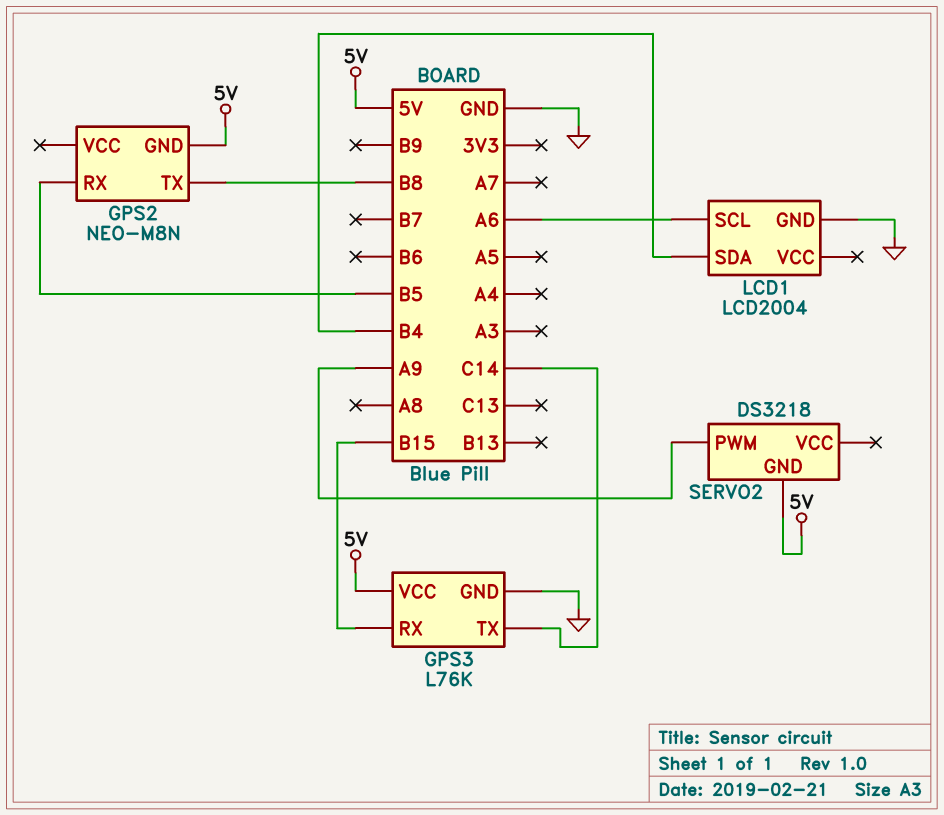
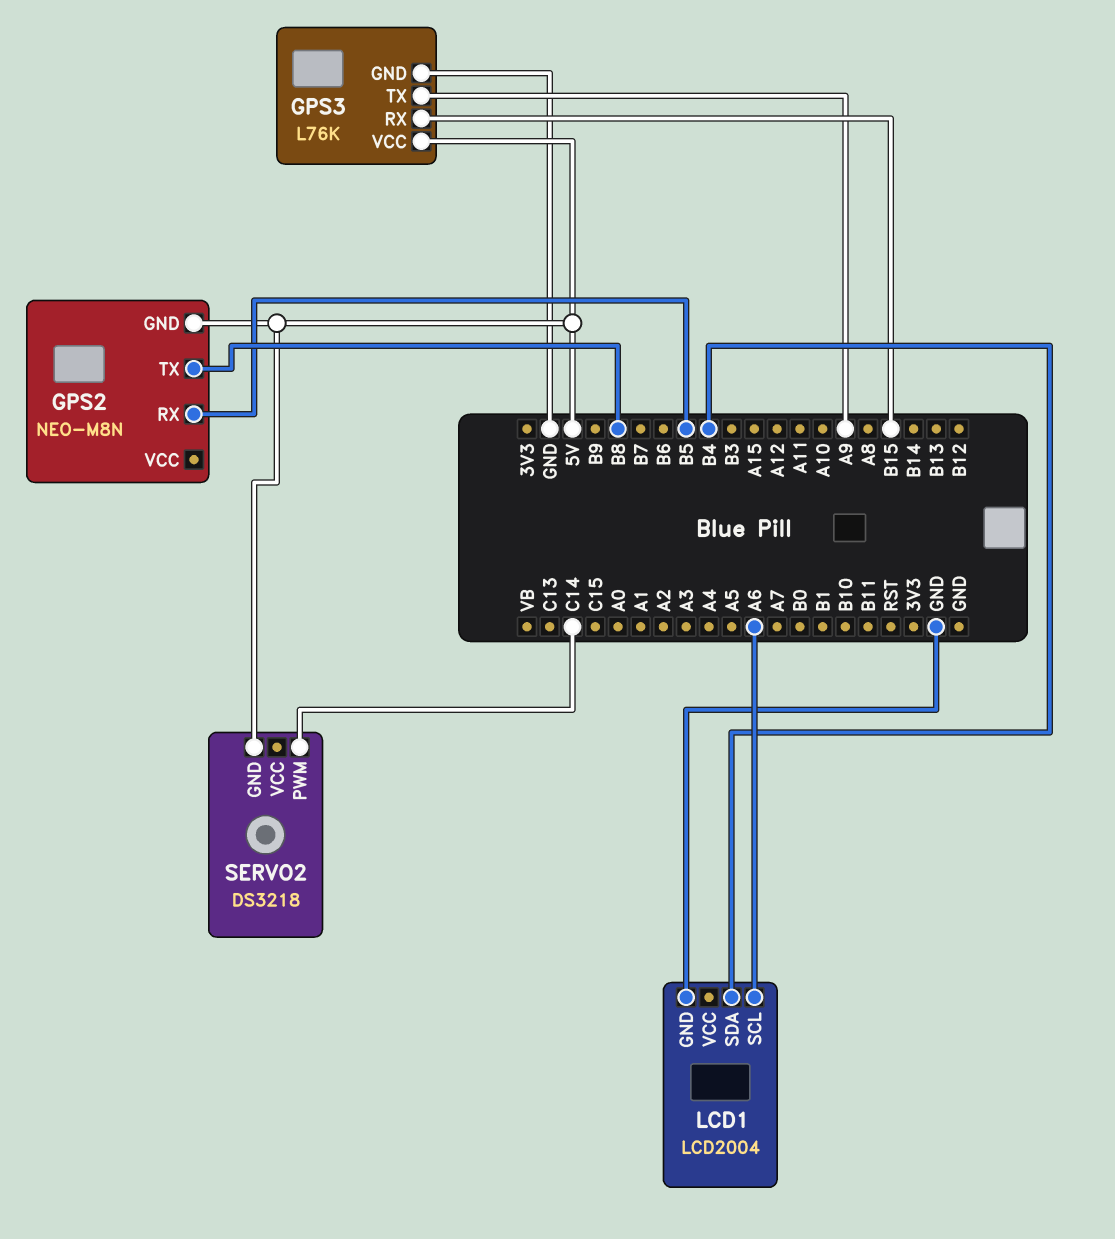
GPS3 pin TX: C14 -> A9
SERVO2 pin PWM: A9 -> C14

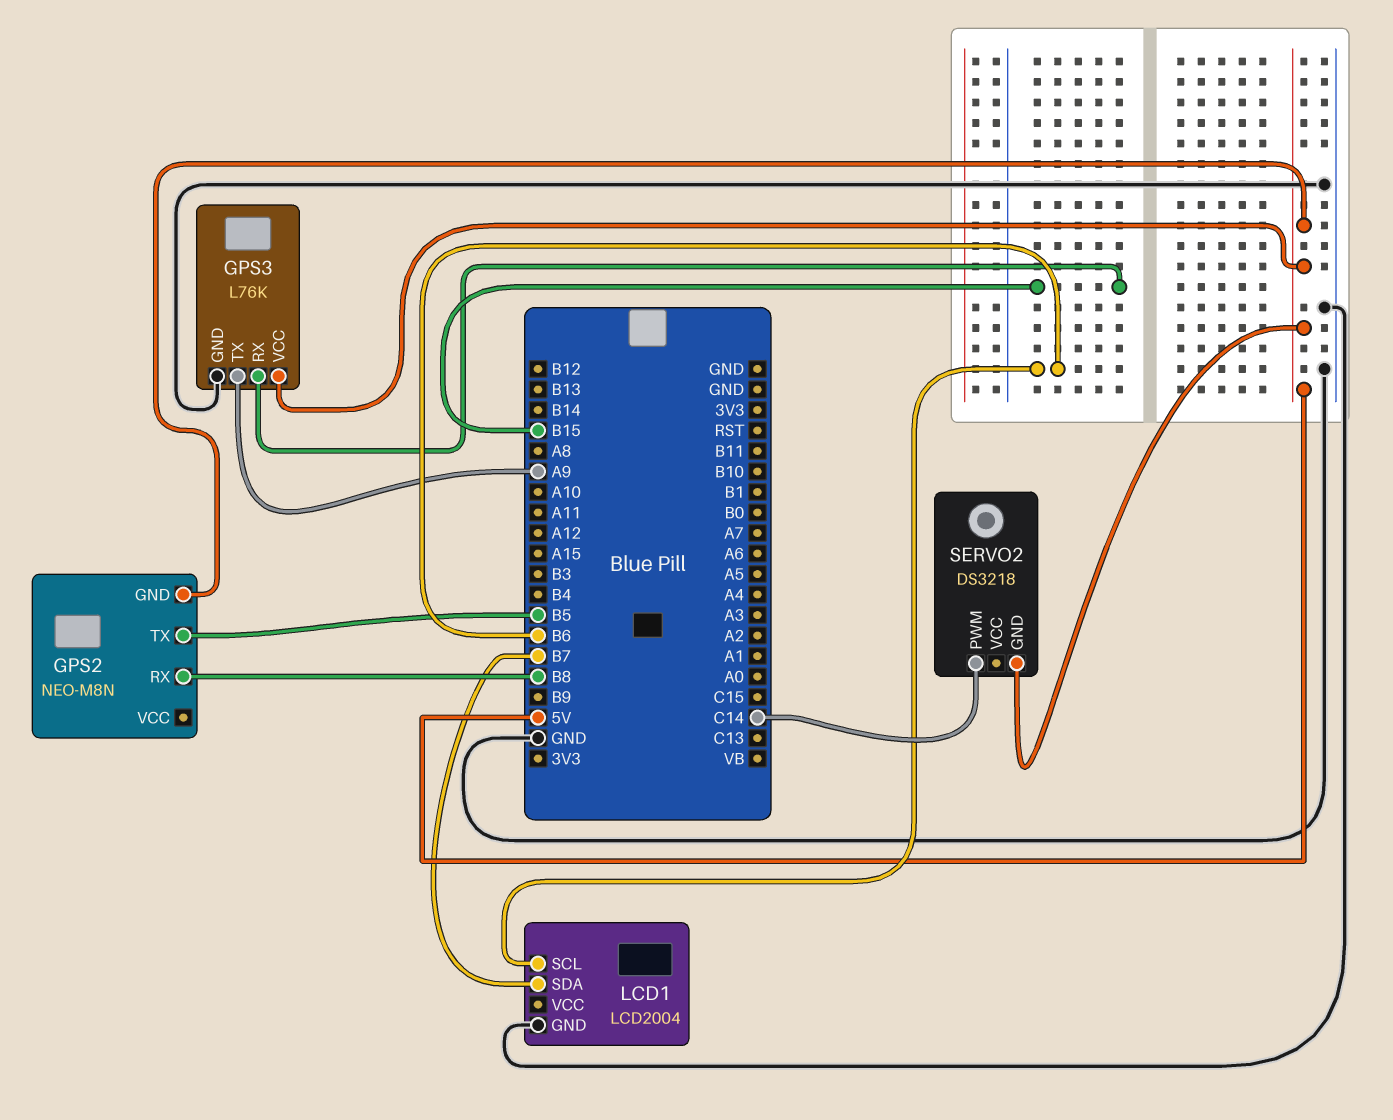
GPS2 pin RX: B5 -> B8
GPS2 pin TX: B8 -> B5
LCD1 pin SCL: A6 -> B6
LCD1 pin SDA: B4 -> B7

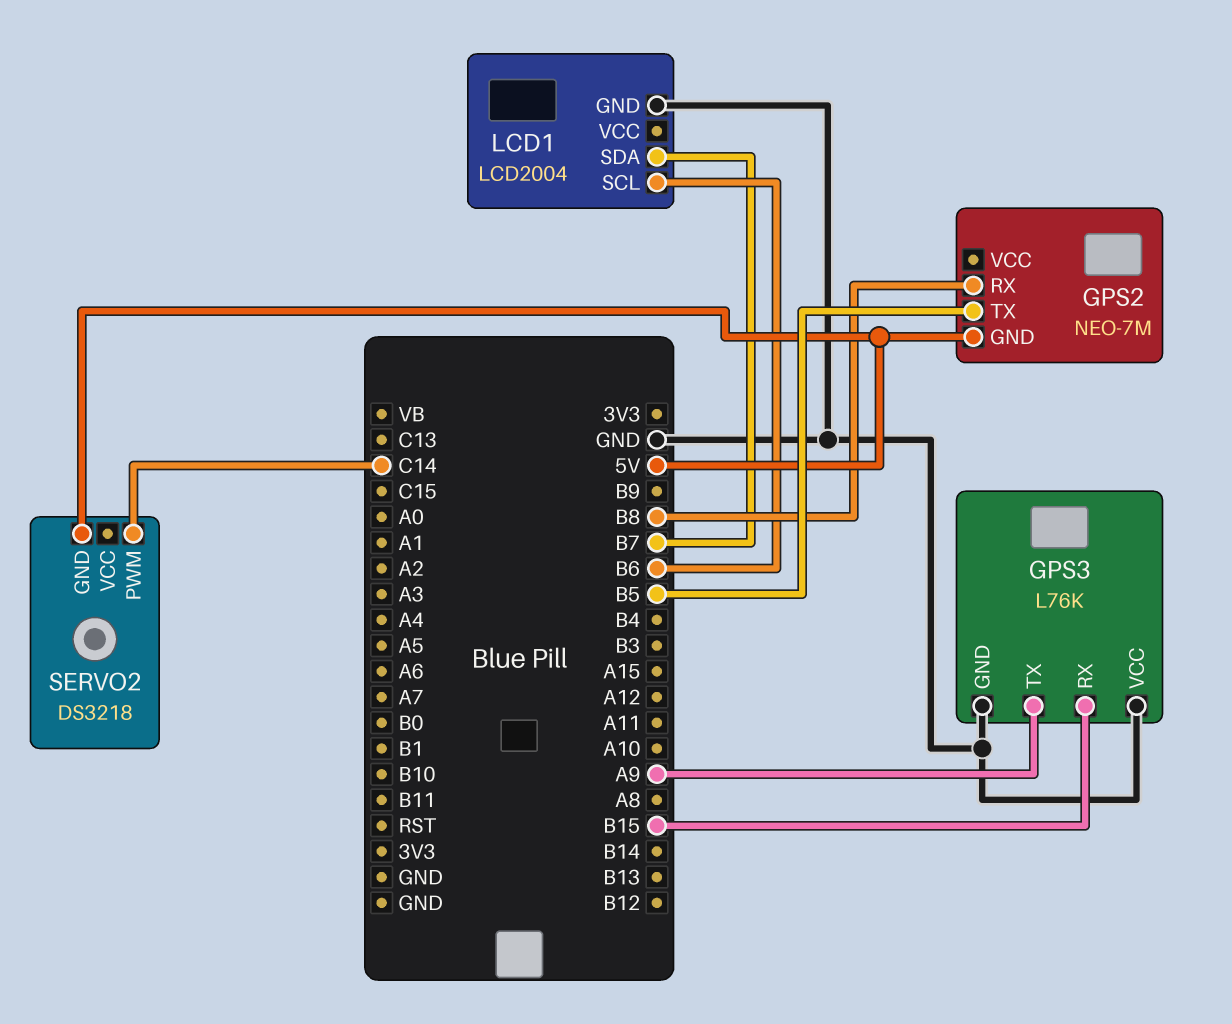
GPS2: NEO-M8N -> NEO-7M
GPS3 pin VCC: 5V -> GND

